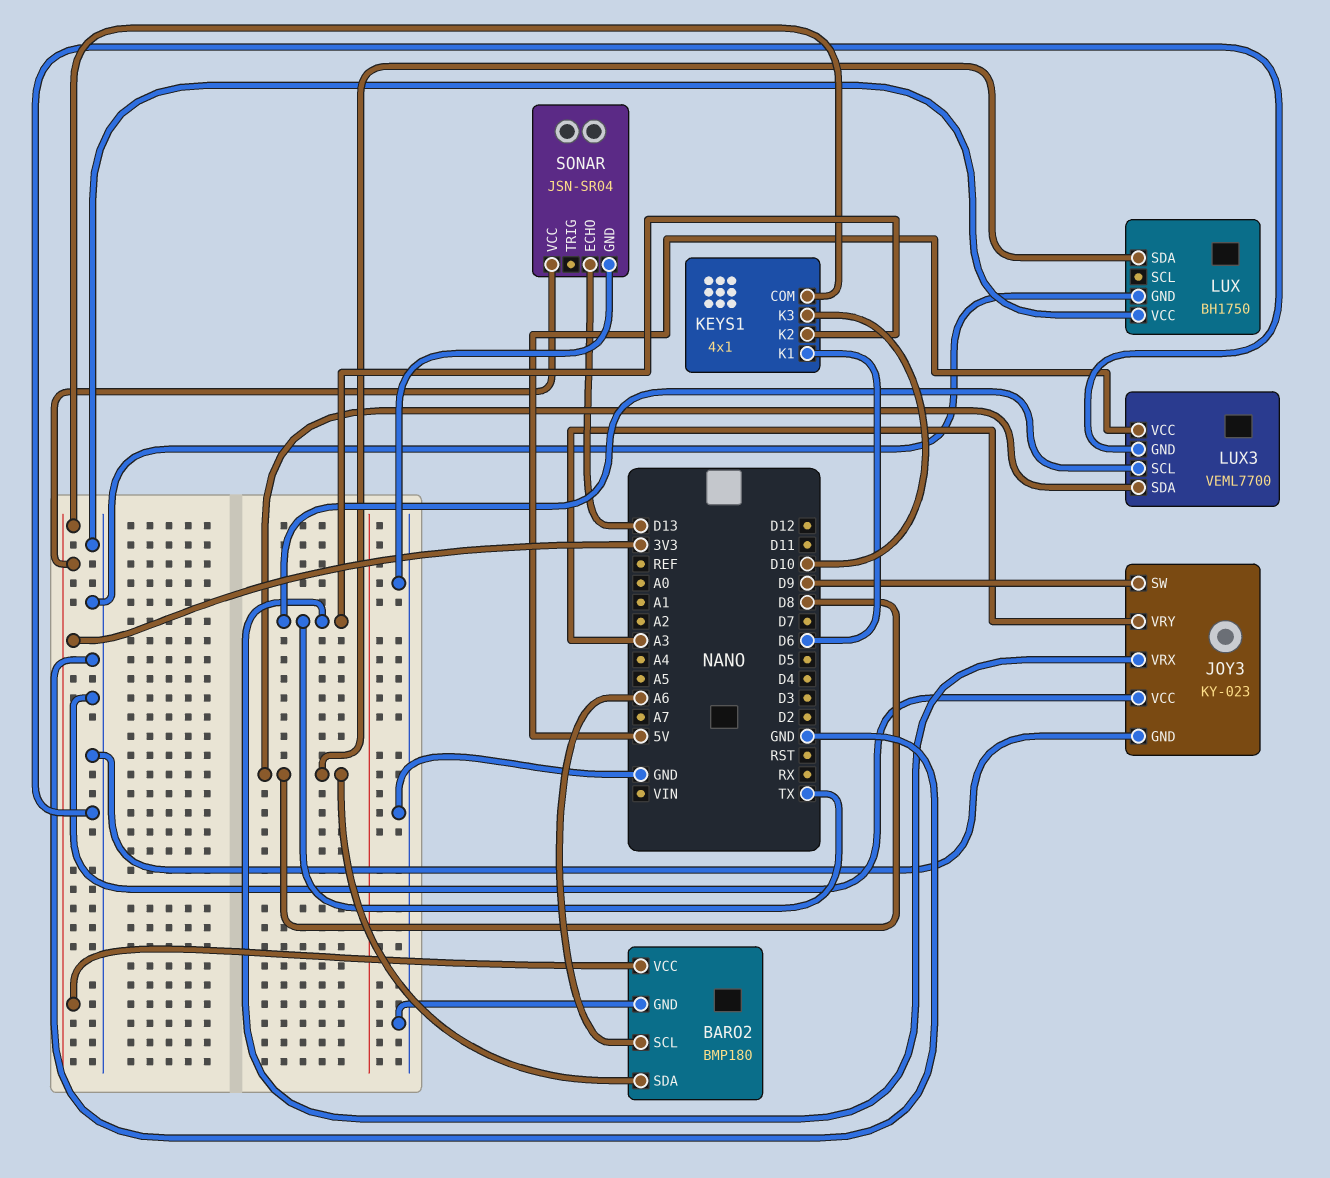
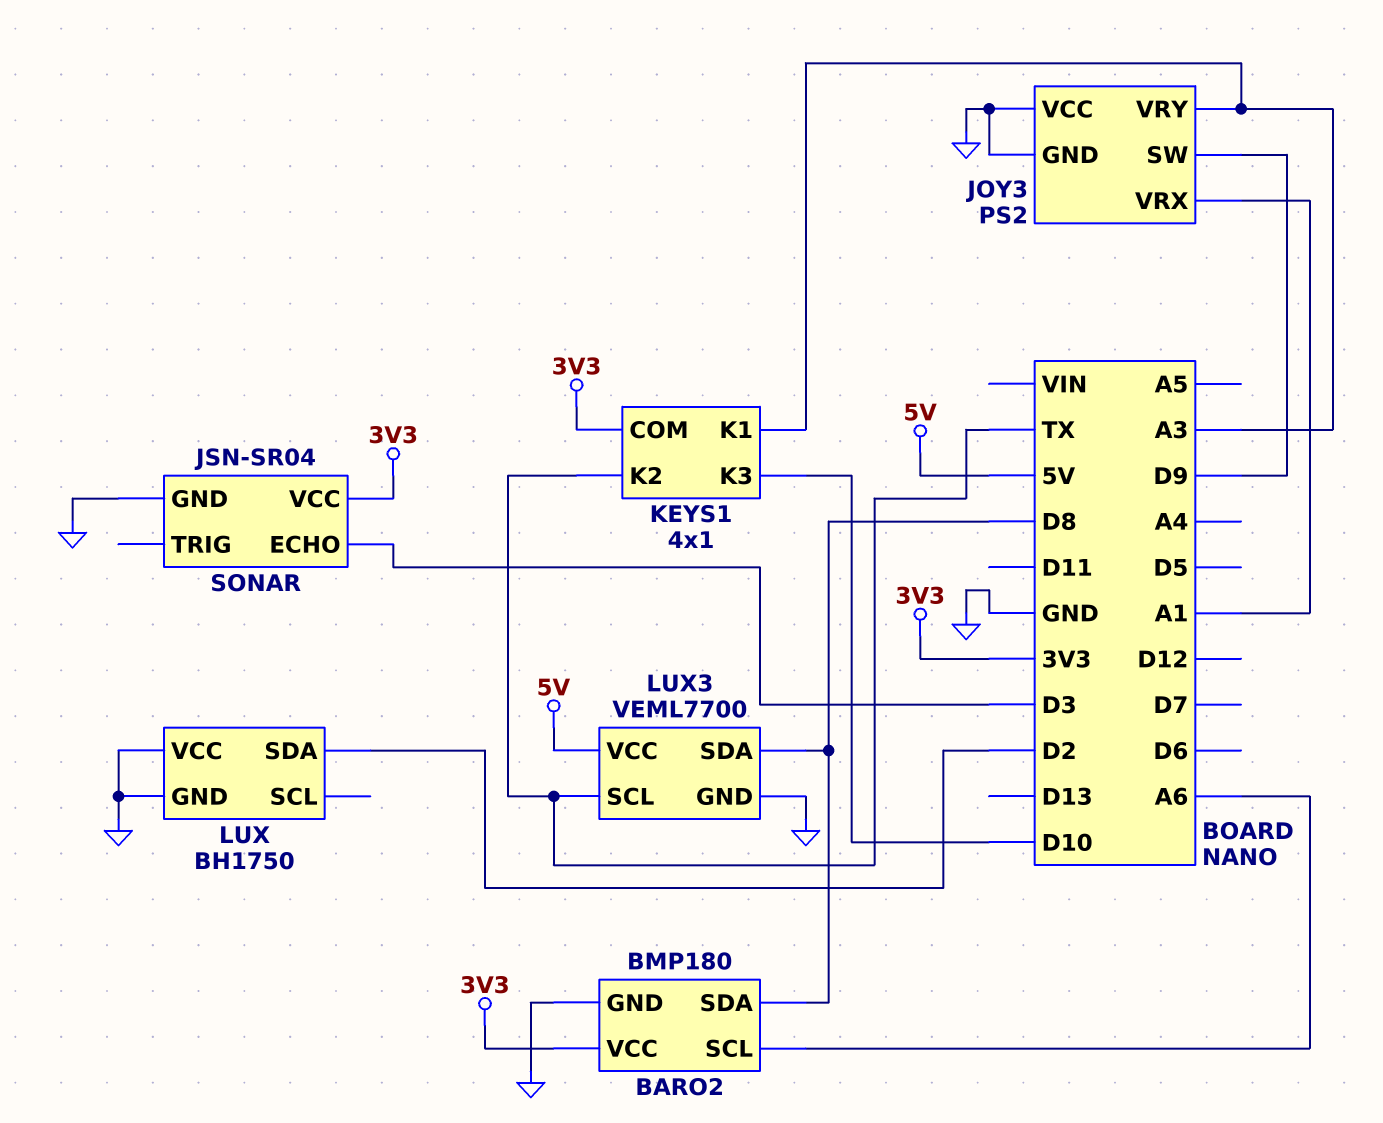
JOY3: KY-023 -> PS2
JOY3 pin VRX: TX -> A1
KEYS1 pin K1: D6 -> A3
LUX pin SDA: D8 -> D2
SONAR pin ECHO: D13 -> D3

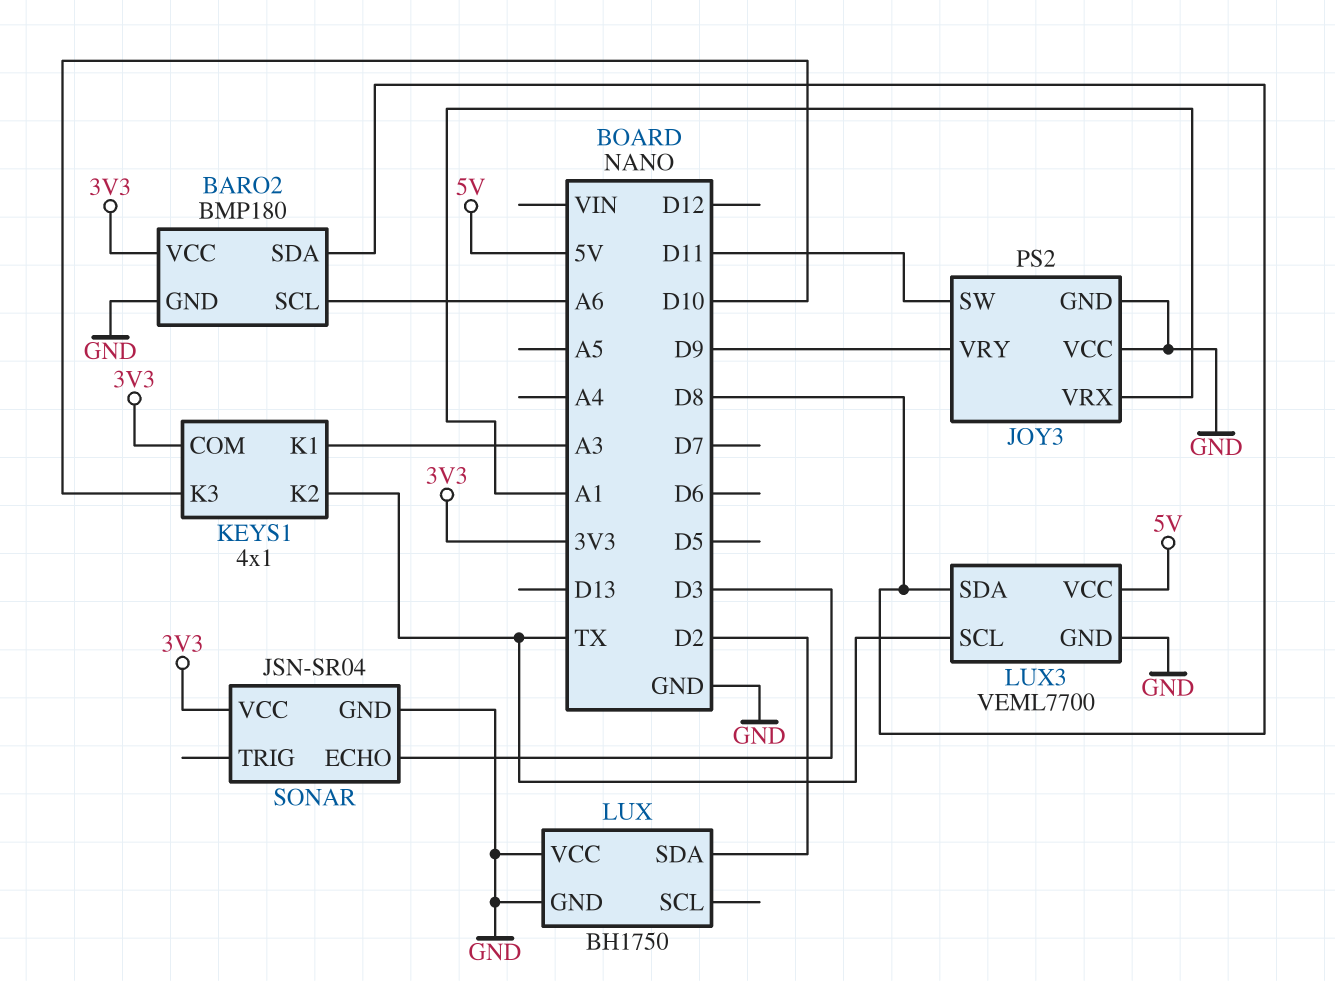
JOY3 pin SW: D9 -> D11
JOY3 pin VRY: A3 -> D9

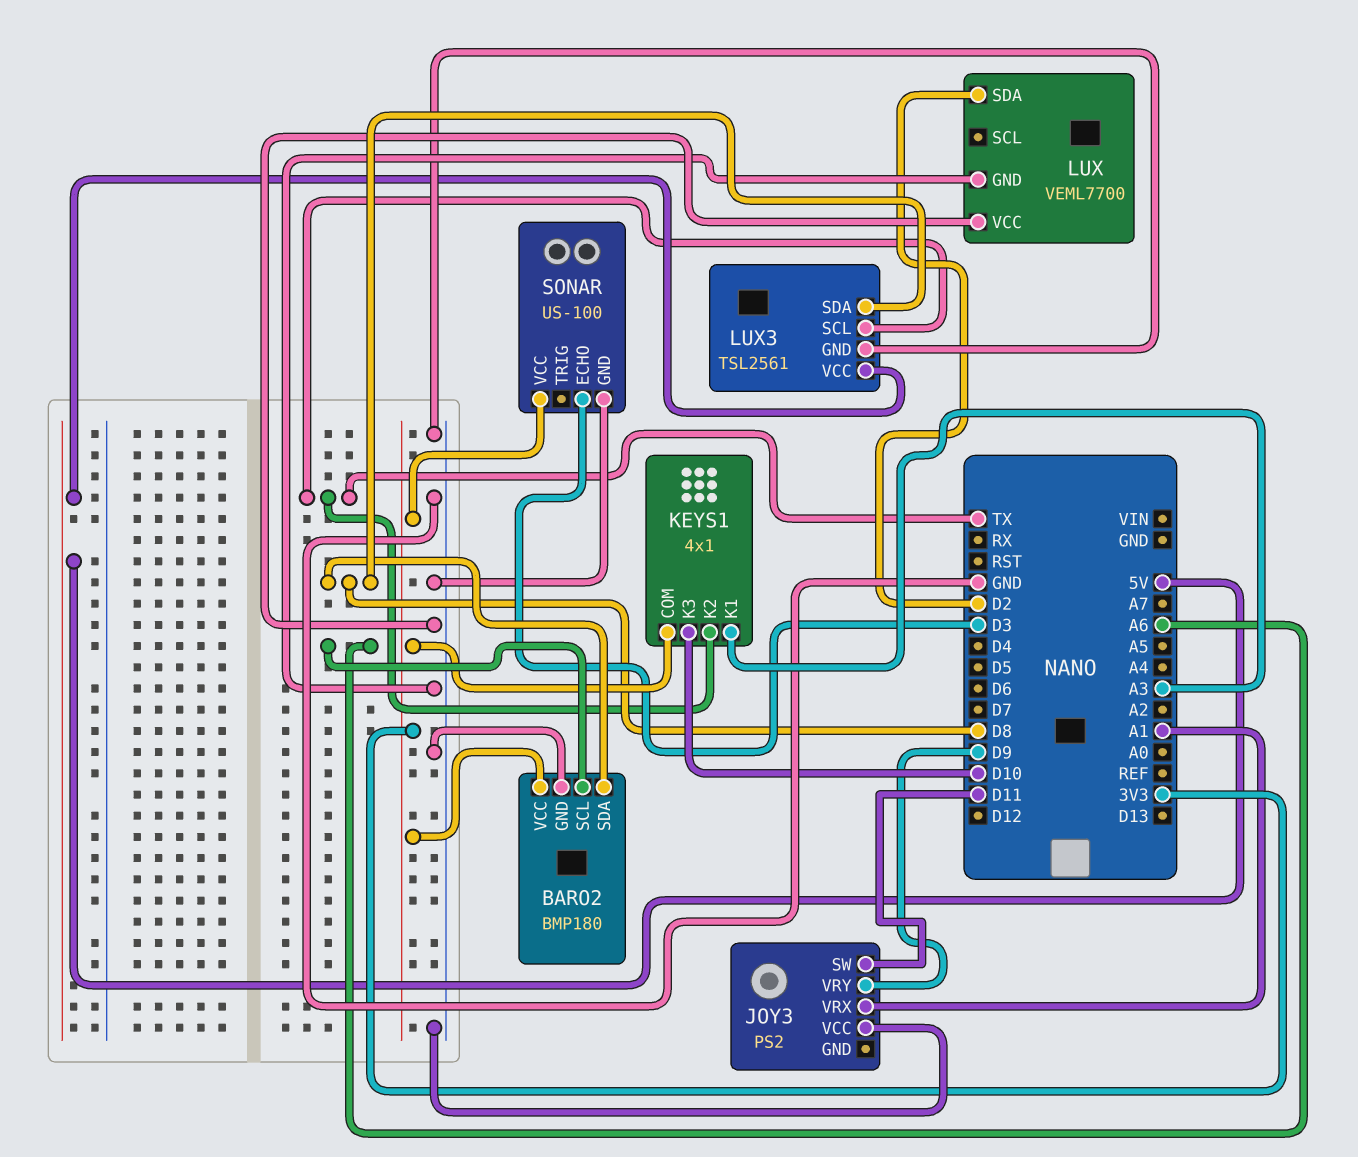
JOY3 pin GND: GND -> none
LUX: BH1750 -> VEML7700
LUX3: VEML7700 -> TSL2561
SONAR: JSN-SR04 -> US-100

